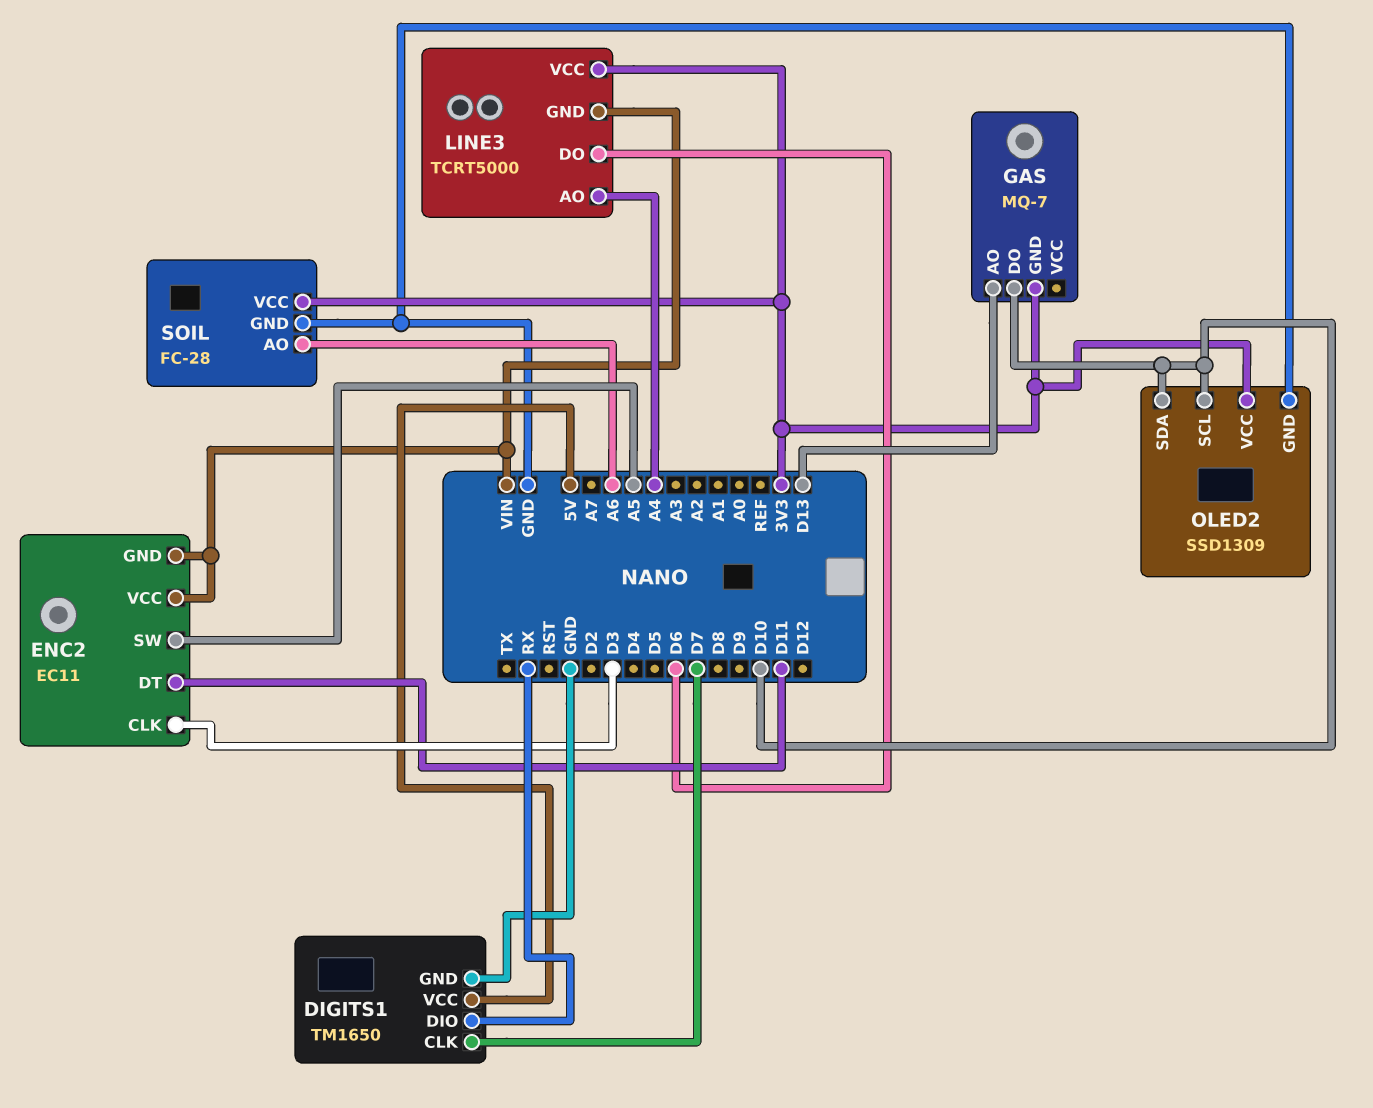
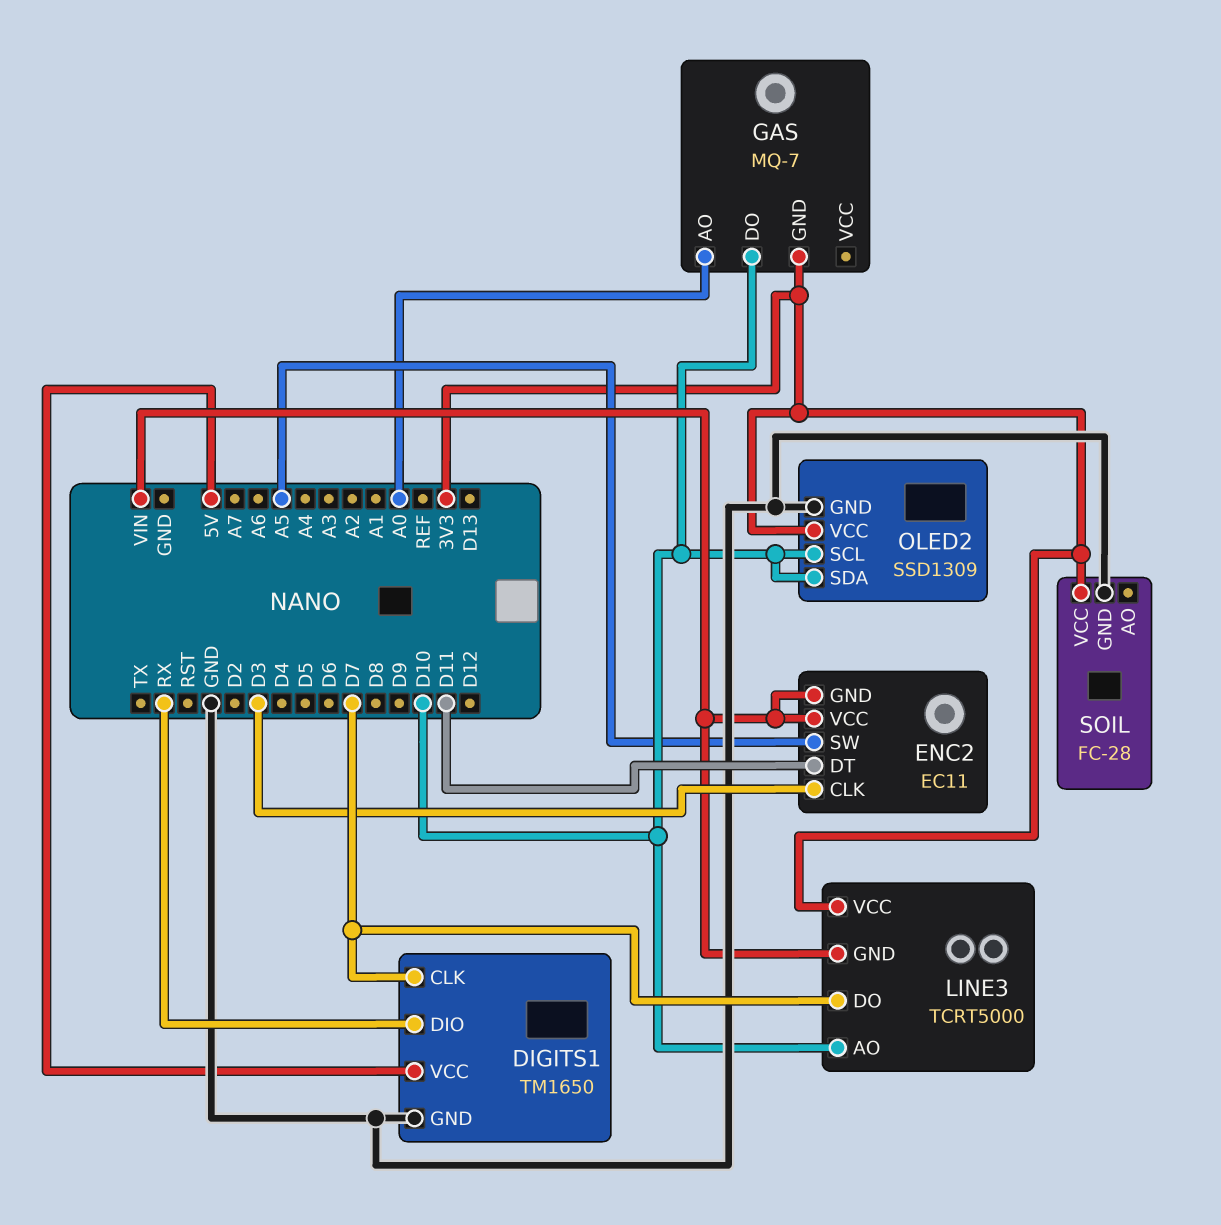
GAS pin AO: D13 -> A0
LINE3 pin AO: A4 -> D10
LINE3 pin DO: D6 -> D7
SOIL pin AO: A6 -> none

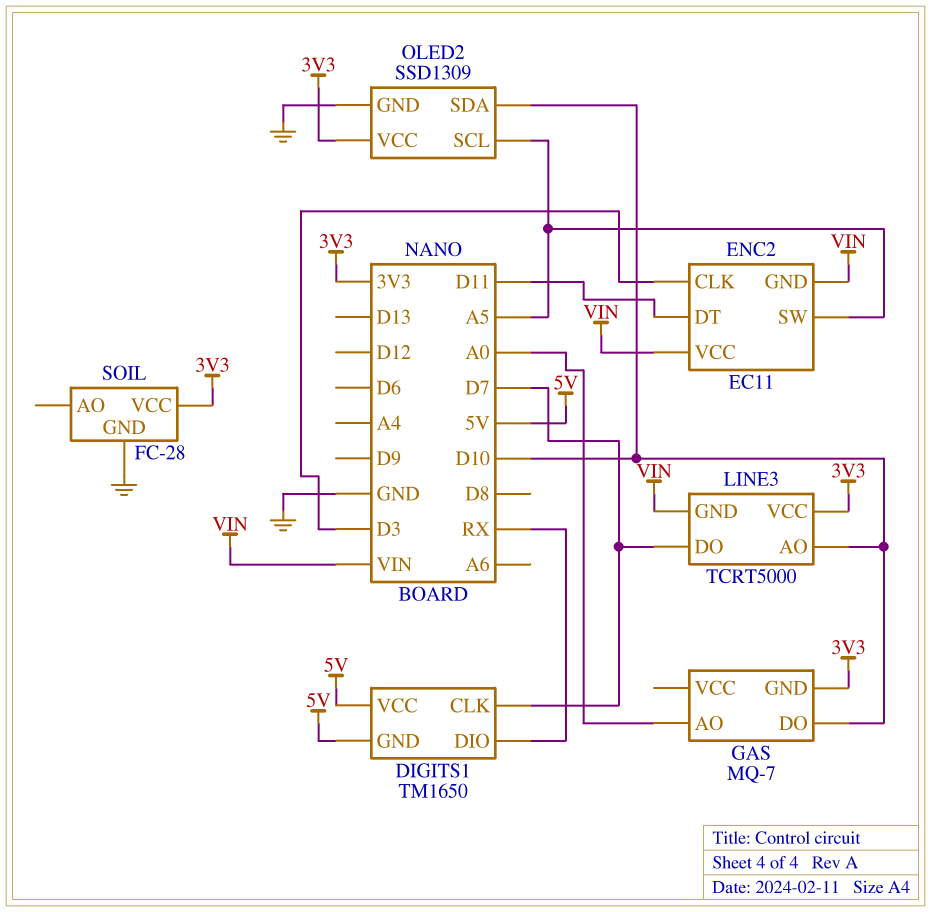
DIGITS1 pin GND: GND -> 5V
OLED2 pin SCL: D10 -> A5

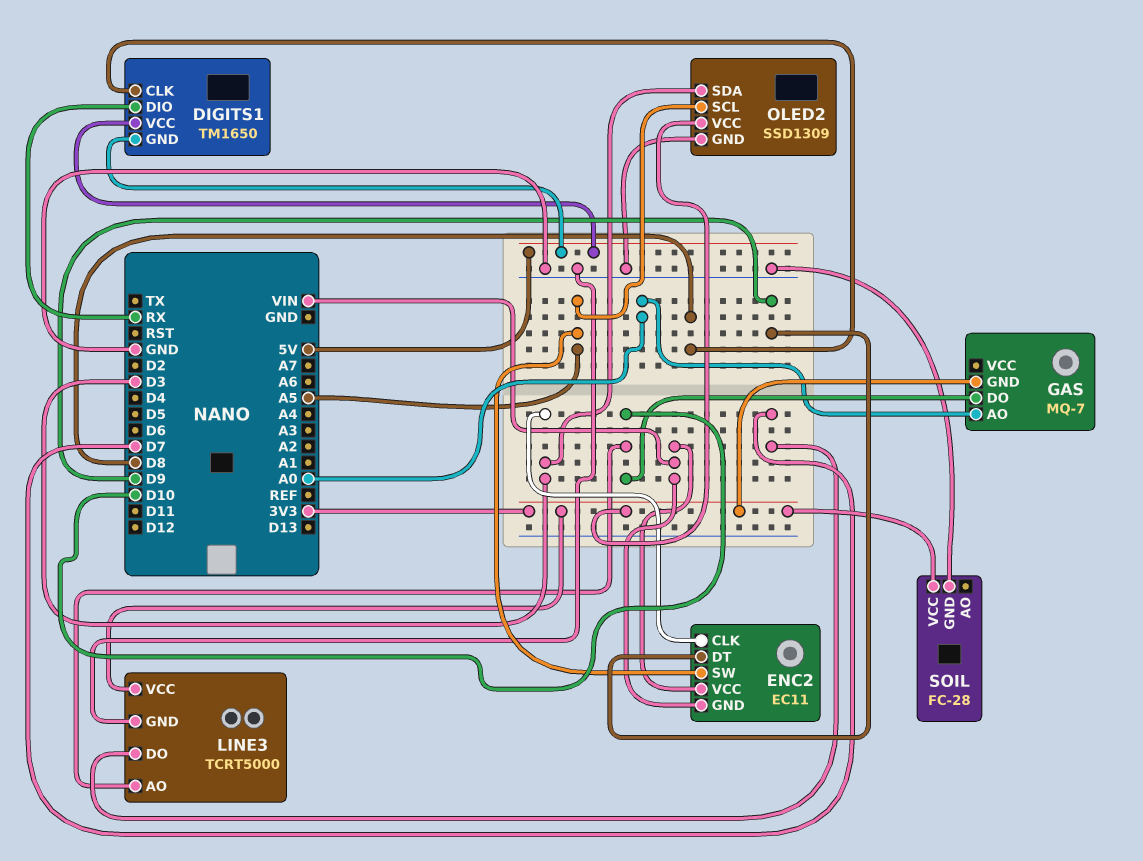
DIGITS1 pin CLK: D7 -> D8
ENC2 pin DT: D11 -> D9
LINE3 pin GND: VIN -> GND
OLED2 pin SDA: D10 -> D3

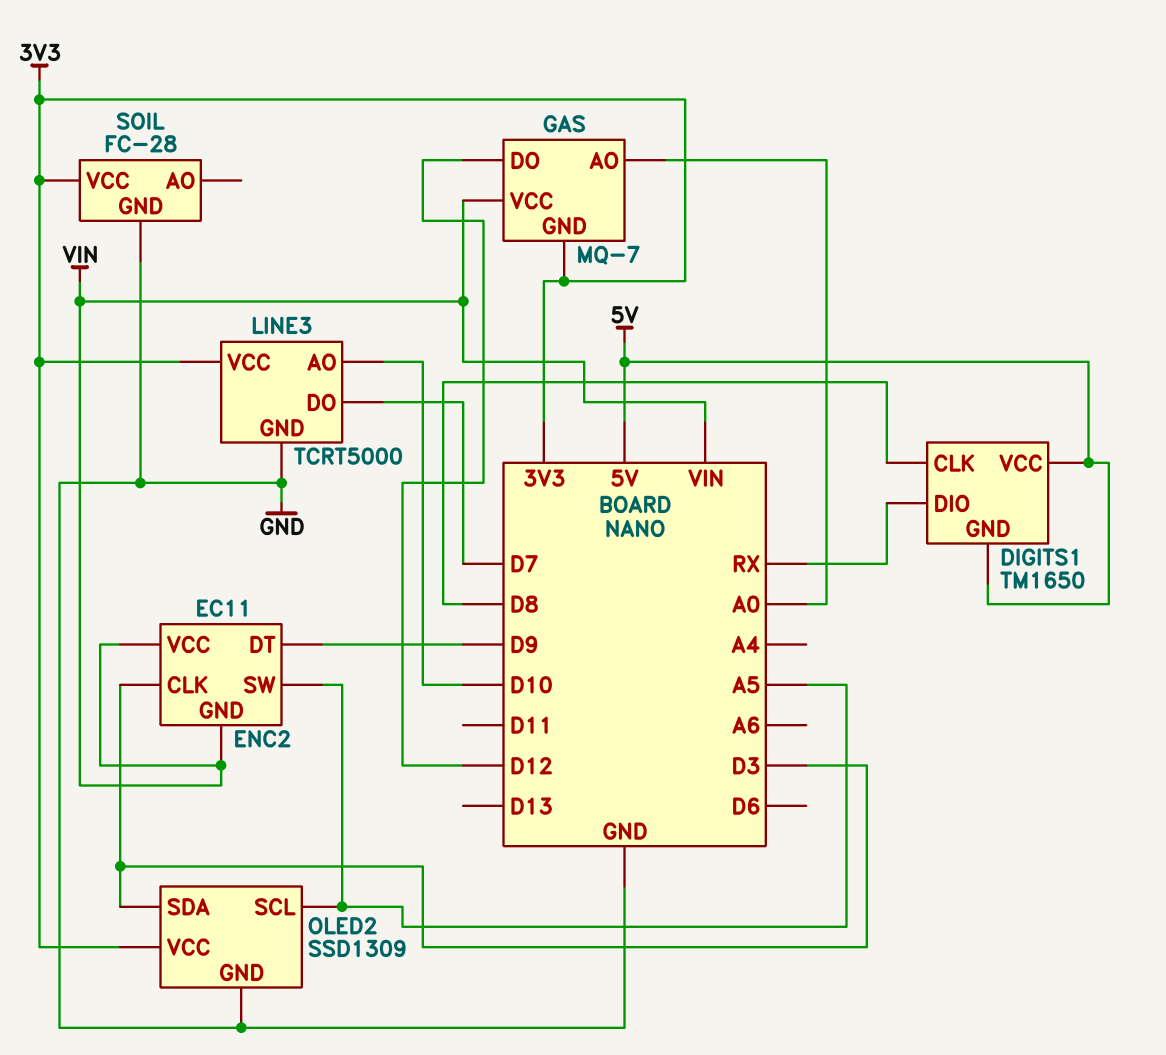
GAS pin DO: D10 -> D12
GAS pin VCC: none -> VIN

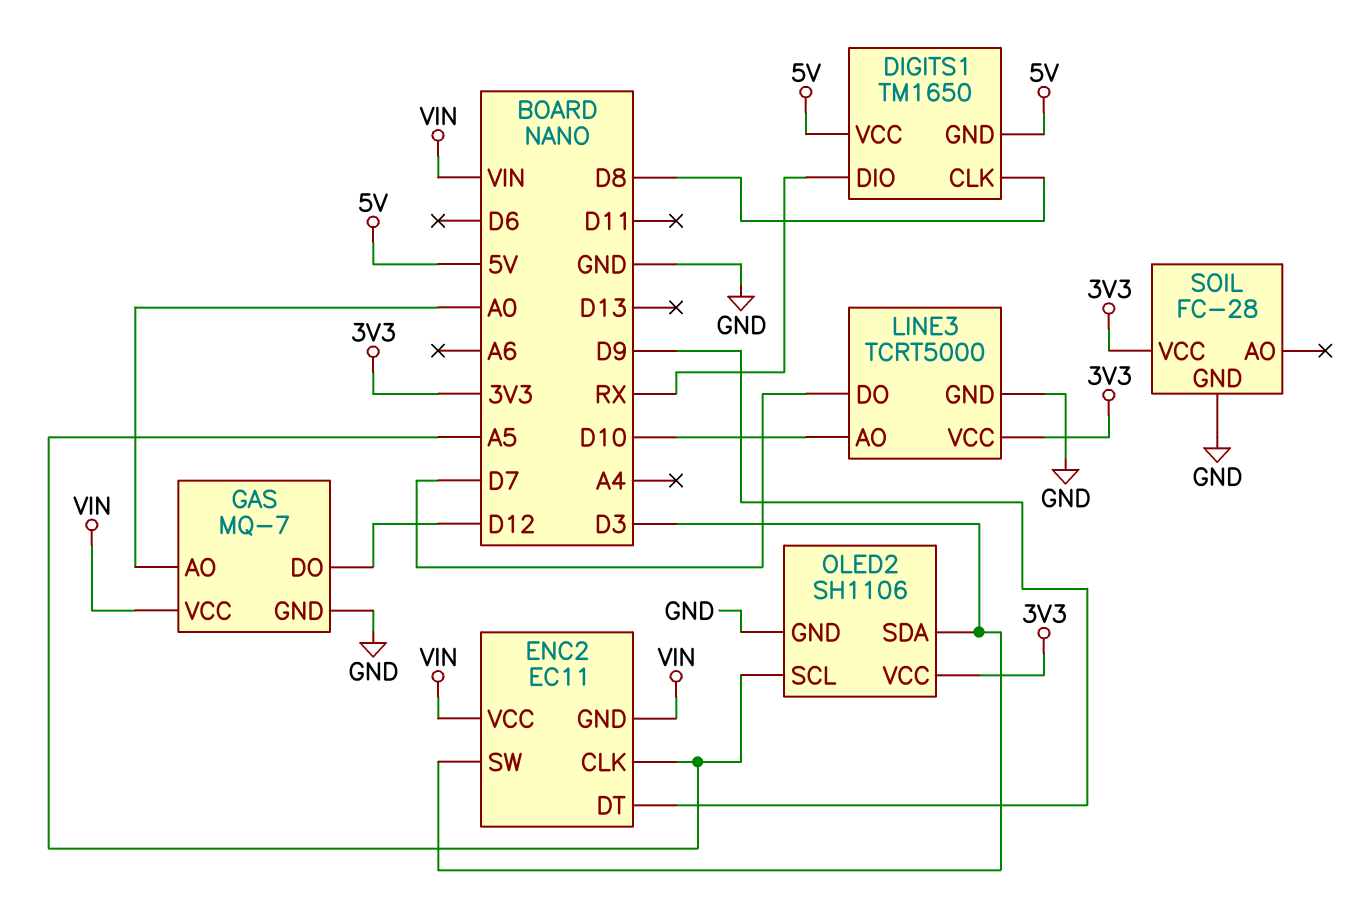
ENC2 pin CLK: D3 -> A5
ENC2 pin SW: A5 -> D3
GAS pin GND: 3V3 -> GND
OLED2: SSD1309 -> SH1106

